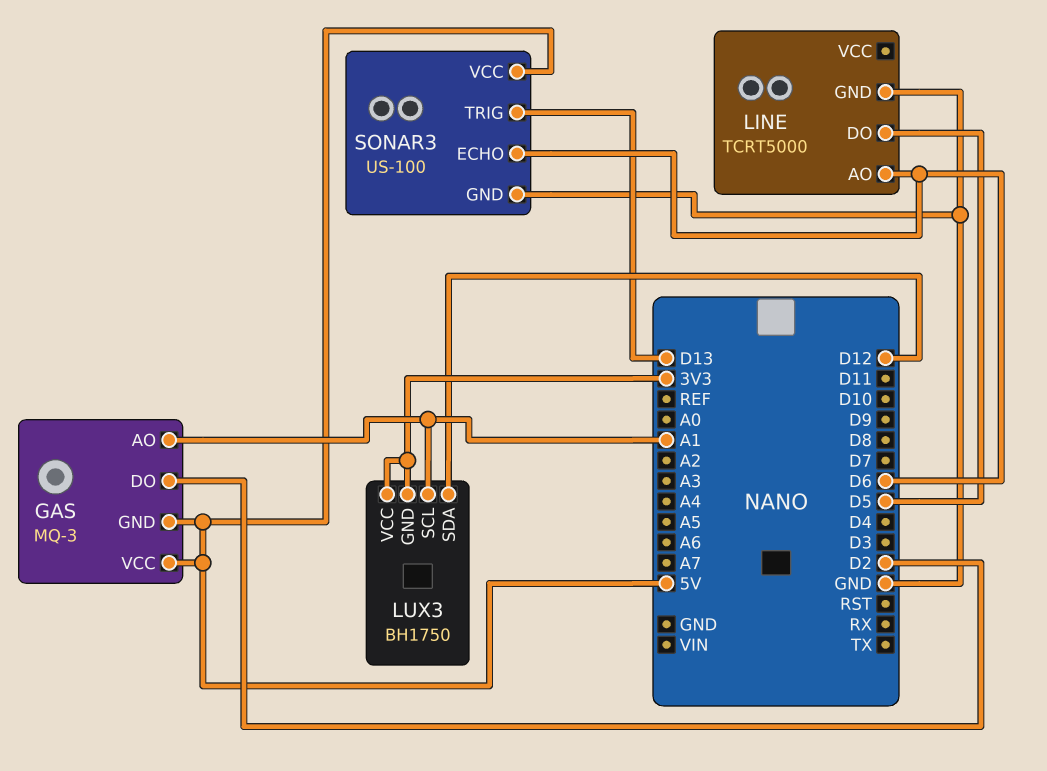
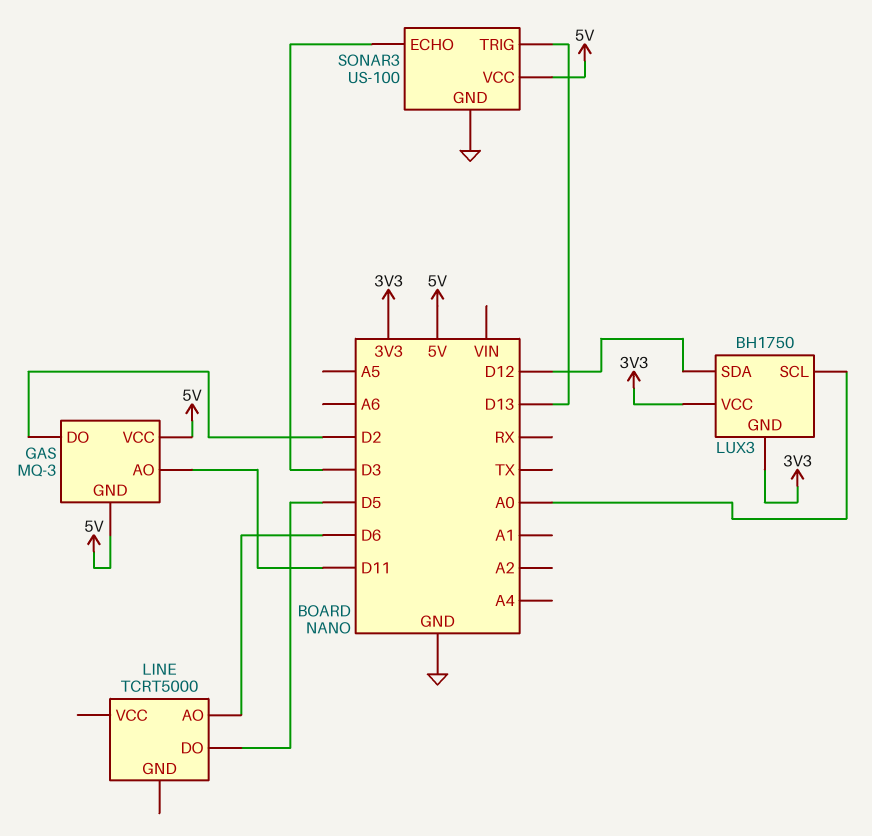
GAS pin AO: A1 -> D11
LINE pin GND: GND -> none
LUX3 pin SCL: A1 -> A0
SONAR3 pin ECHO: D6 -> D3

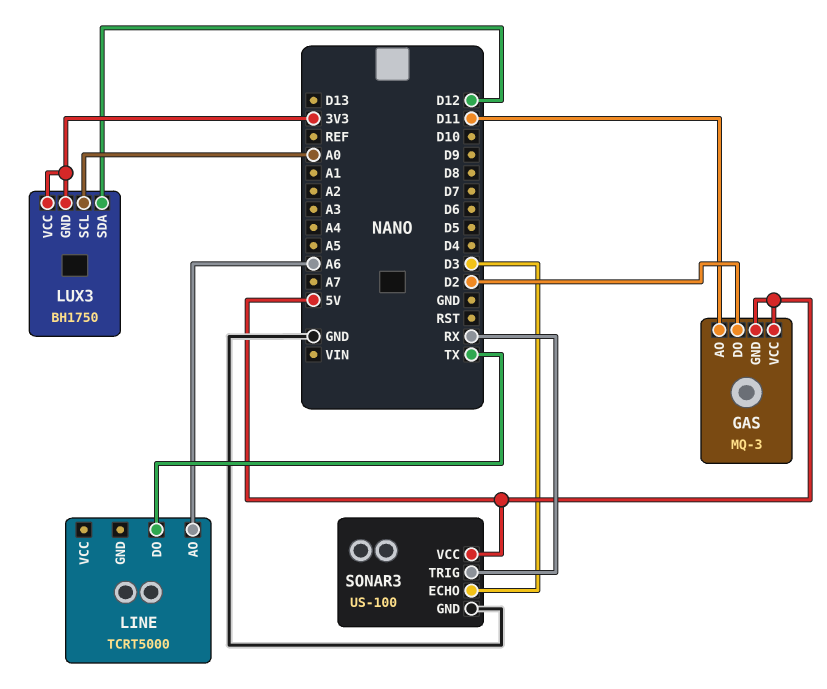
LINE pin AO: D6 -> A6
LINE pin DO: D5 -> TX
SONAR3 pin TRIG: D13 -> RX

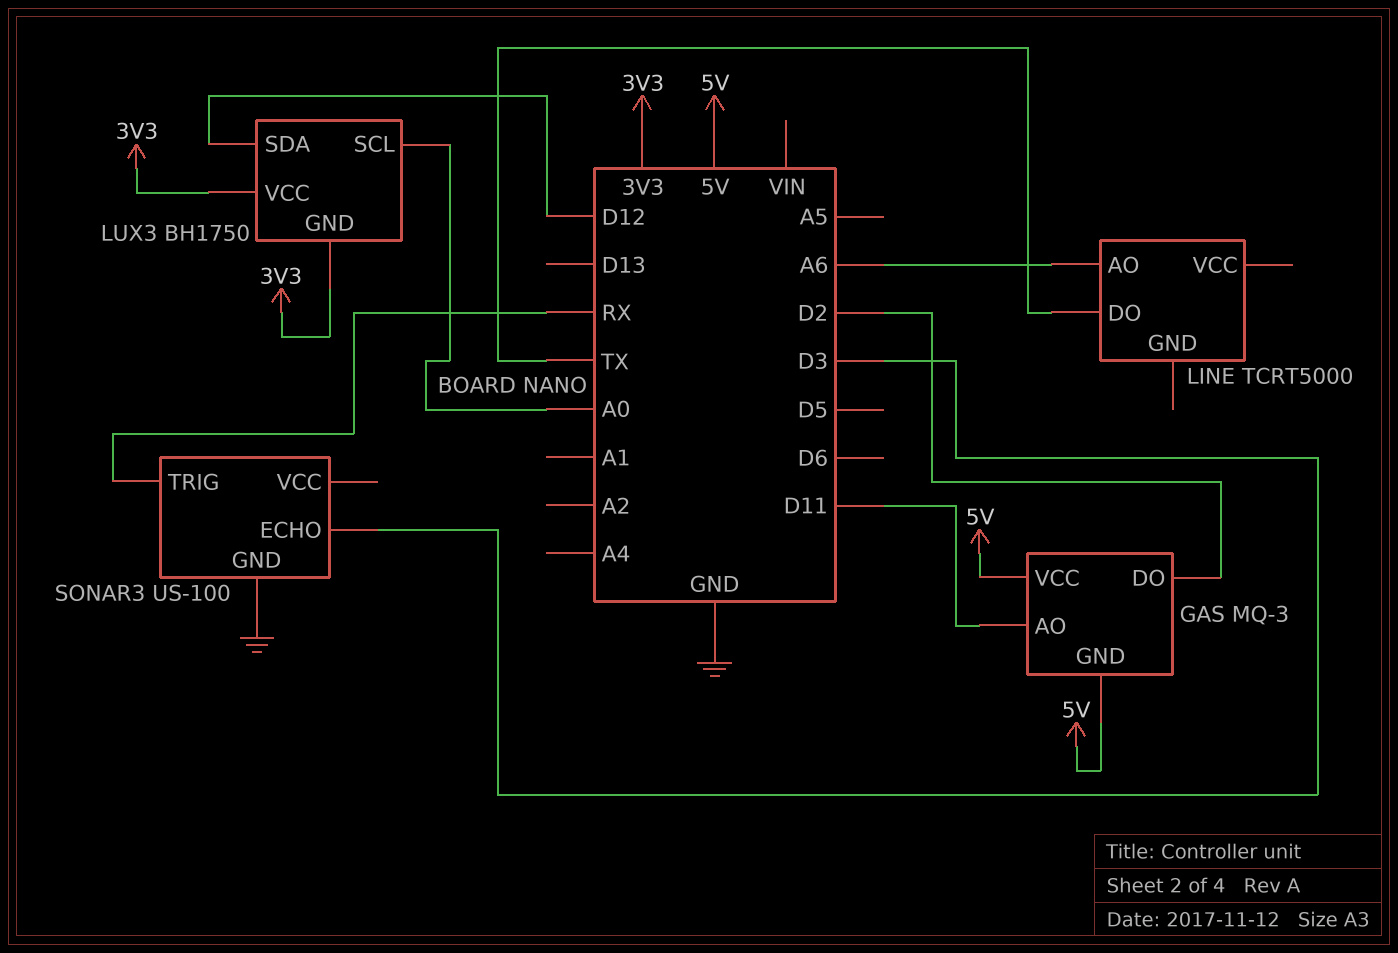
SONAR3 pin VCC: 5V -> none

